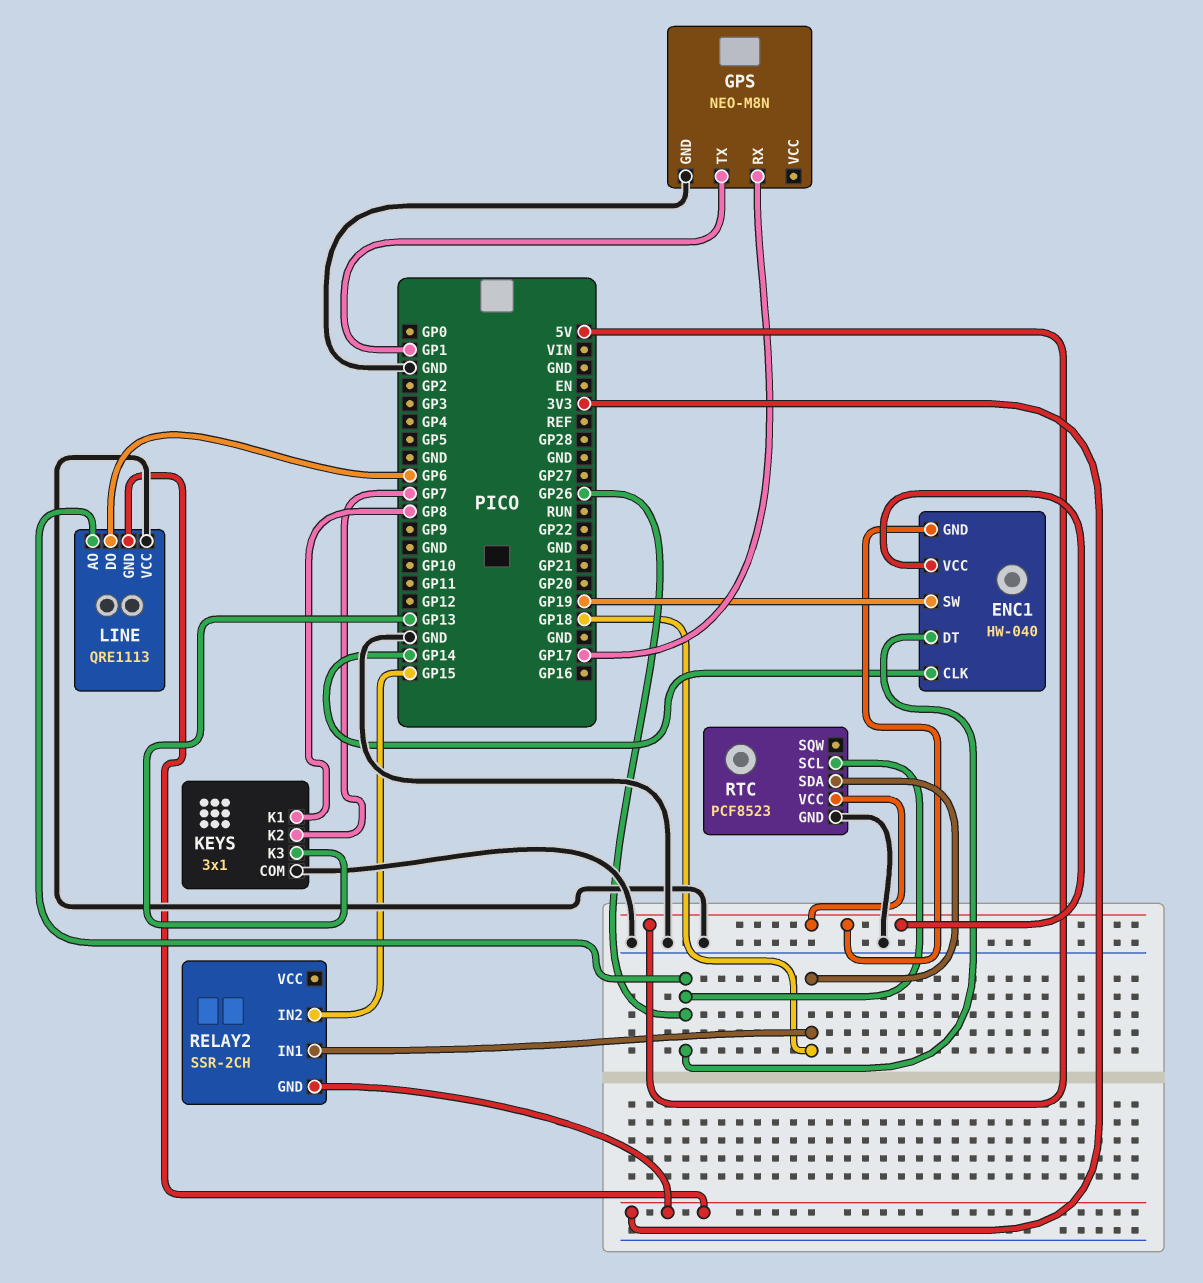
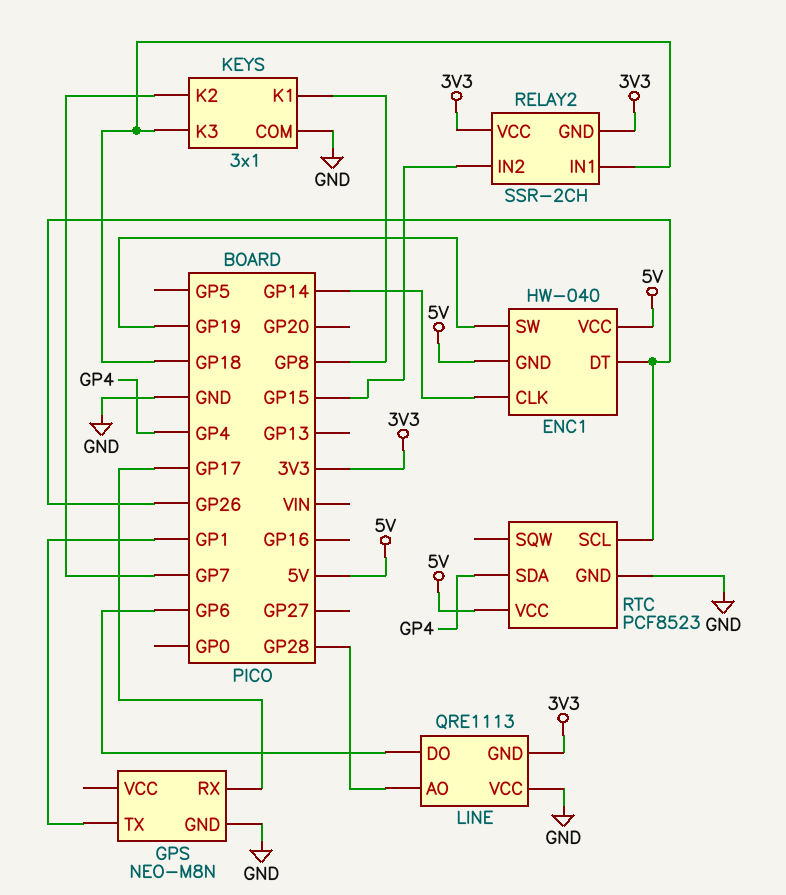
KEYS pin K3: GP13 -> GP18
LINE pin AO: GP26 -> GP28
RELAY2 pin VCC: none -> 3V3
RTC pin SDA: GP18 -> GP4

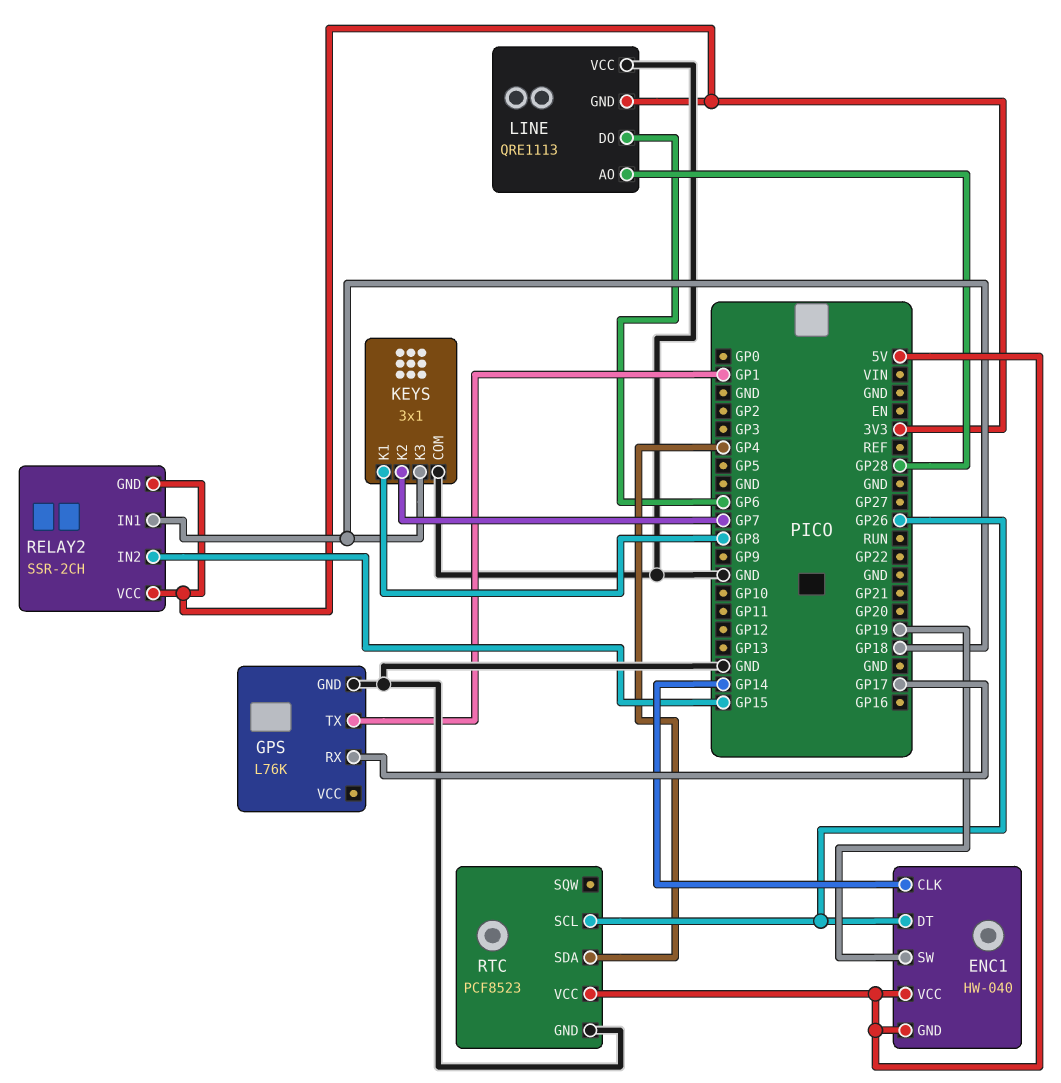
GPS: NEO-M8N -> L76K

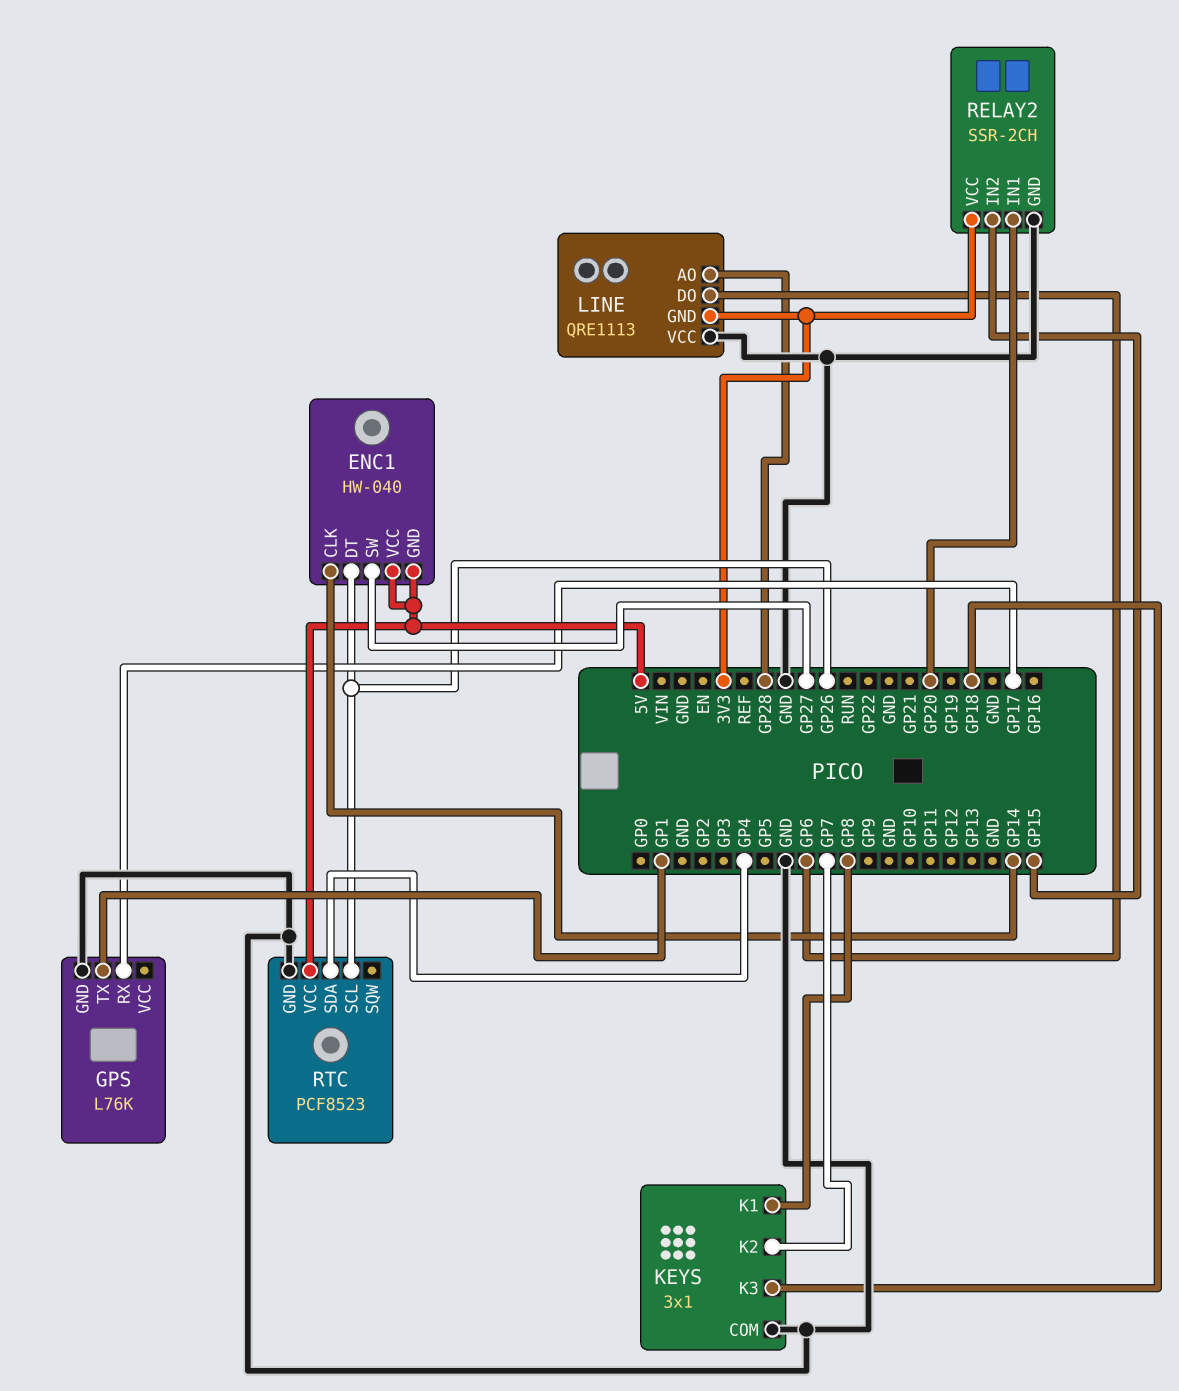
ENC1 pin SW: GP19 -> GP27
RELAY2 pin GND: 3V3 -> GND
RELAY2 pin IN1: GP18 -> GP20

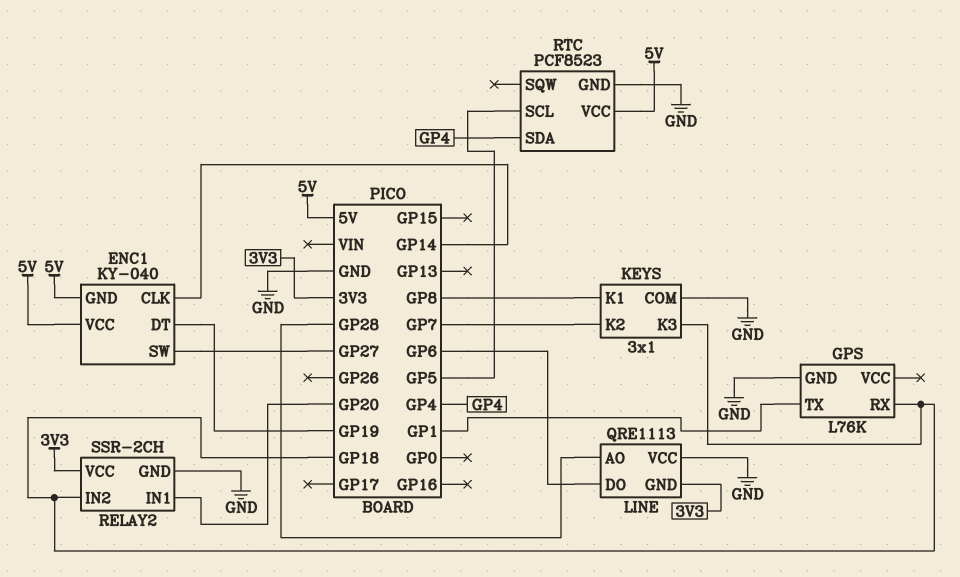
ENC1: HW-040 -> KY-040
ENC1 pin DT: GP26 -> GP19
GPS pin RX: GP17 -> GP18
RELAY2 pin IN2: GP15 -> GP18
RTC pin SCL: GP26 -> GP5

